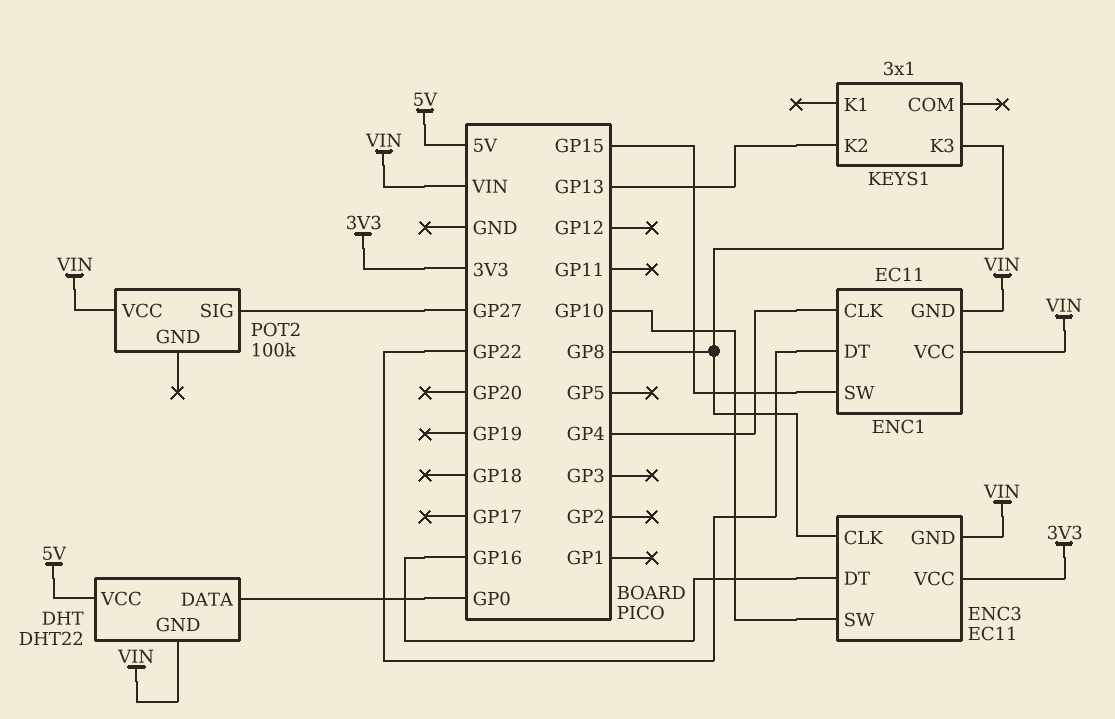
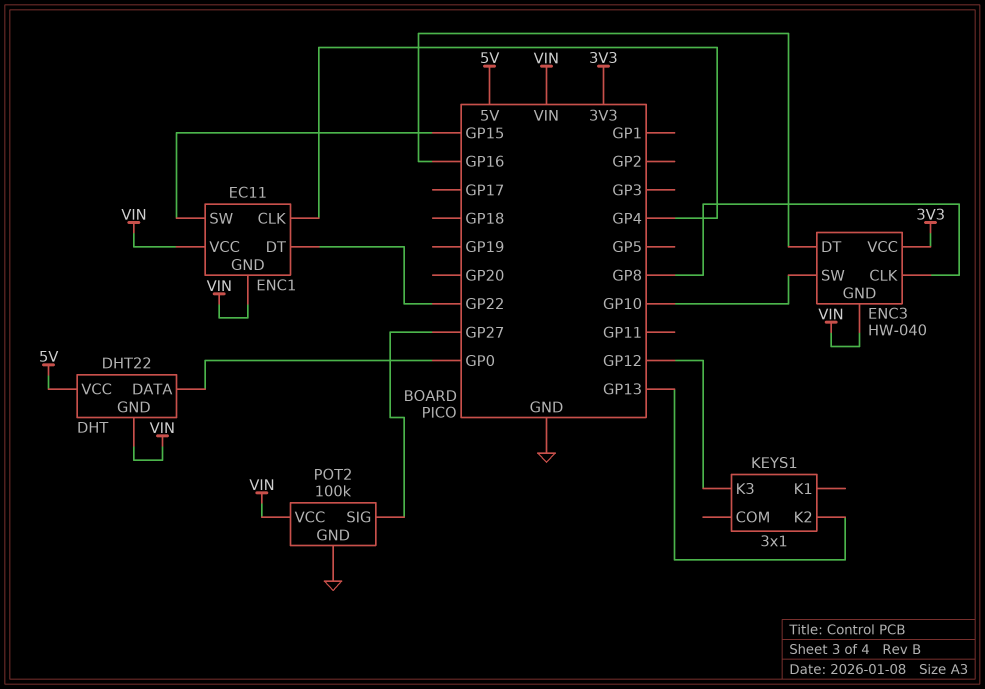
ENC3: EC11 -> HW-040
KEYS1 pin K3: GP8 -> GP12
POT2 pin GND: none -> GND

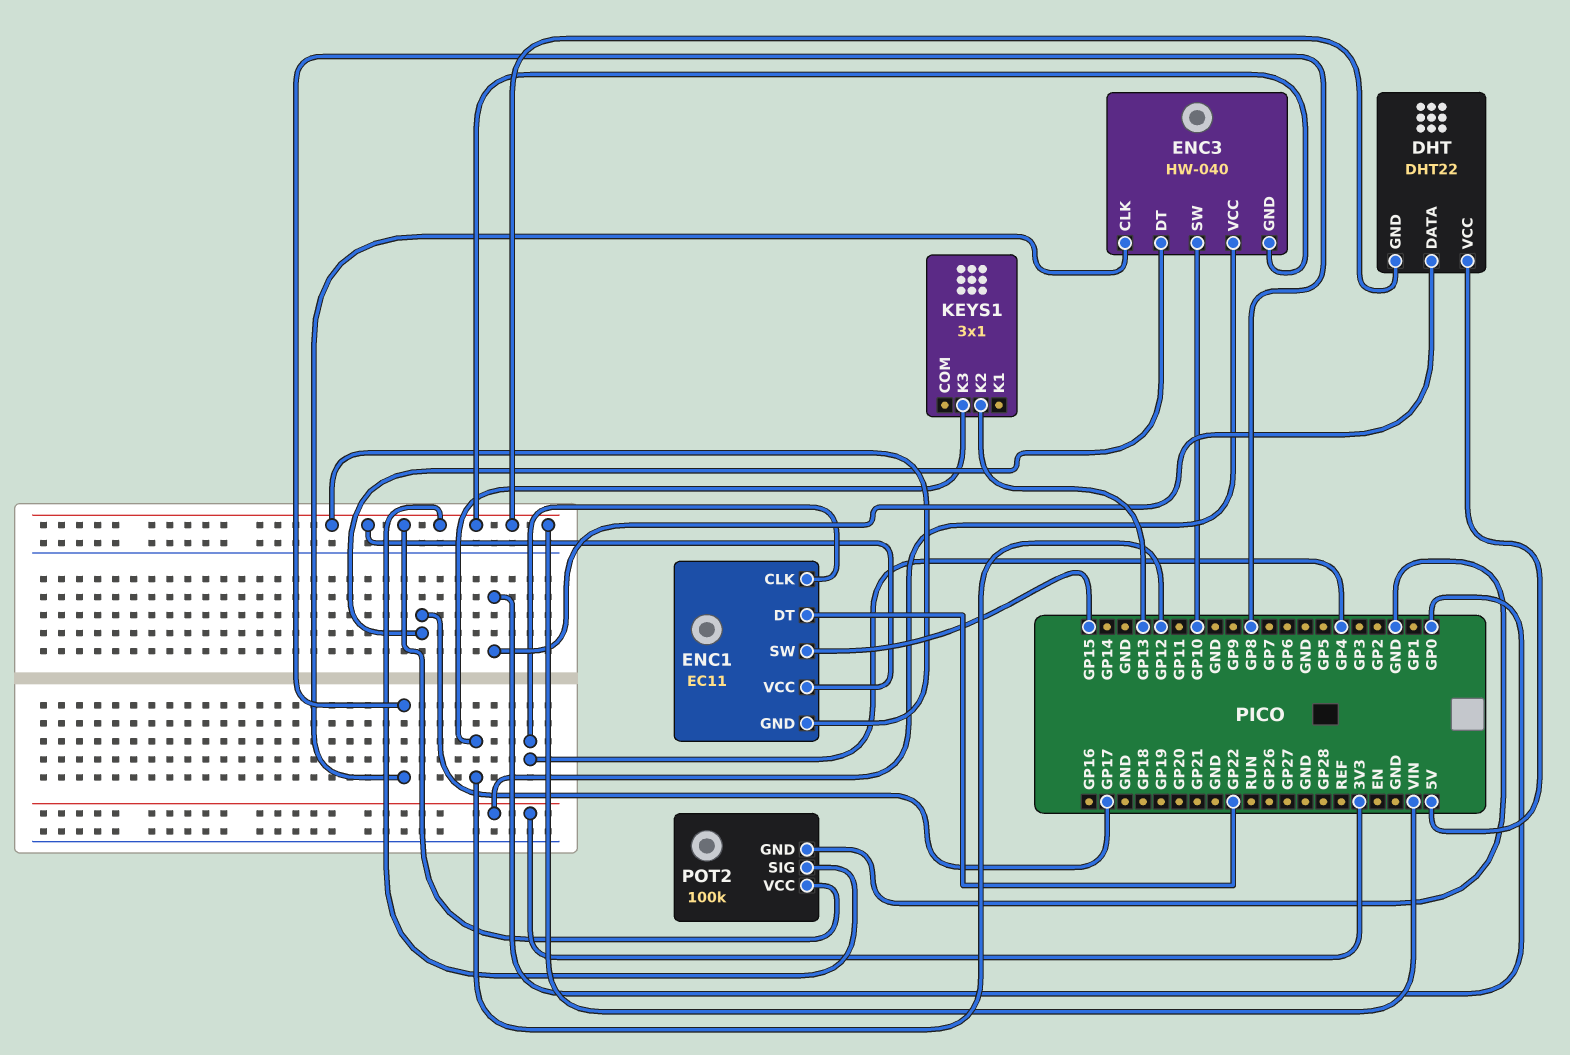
ENC3 pin DT: GP16 -> GP17
POT2 pin SIG: GP27 -> VIN

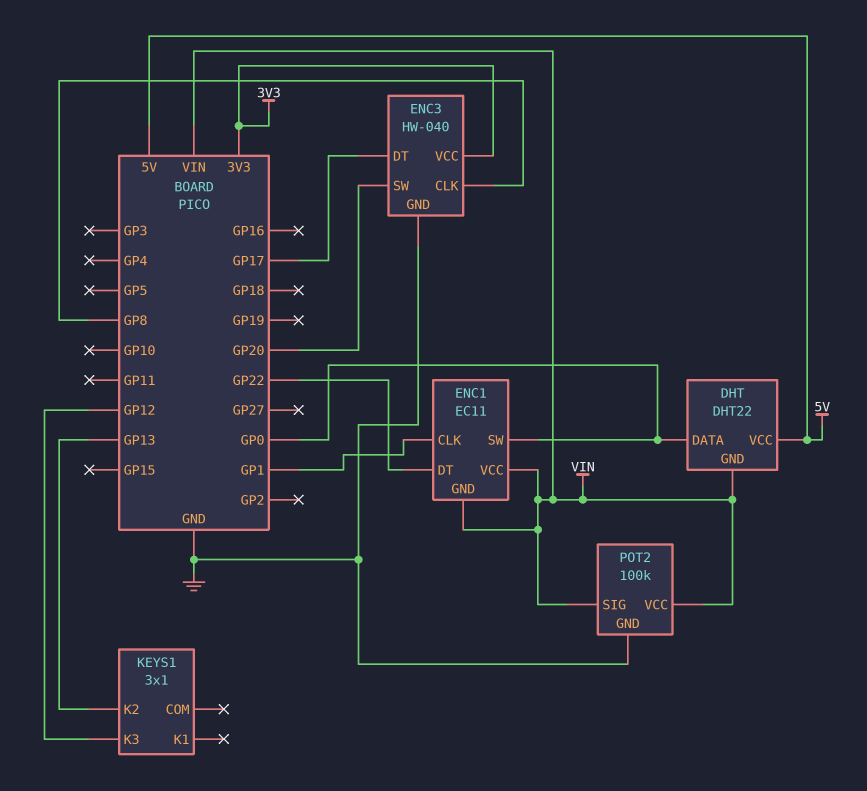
ENC1 pin CLK: GP4 -> GP1
ENC1 pin SW: GP15 -> GP0
ENC3 pin GND: VIN -> GND
ENC3 pin SW: GP10 -> GP20

